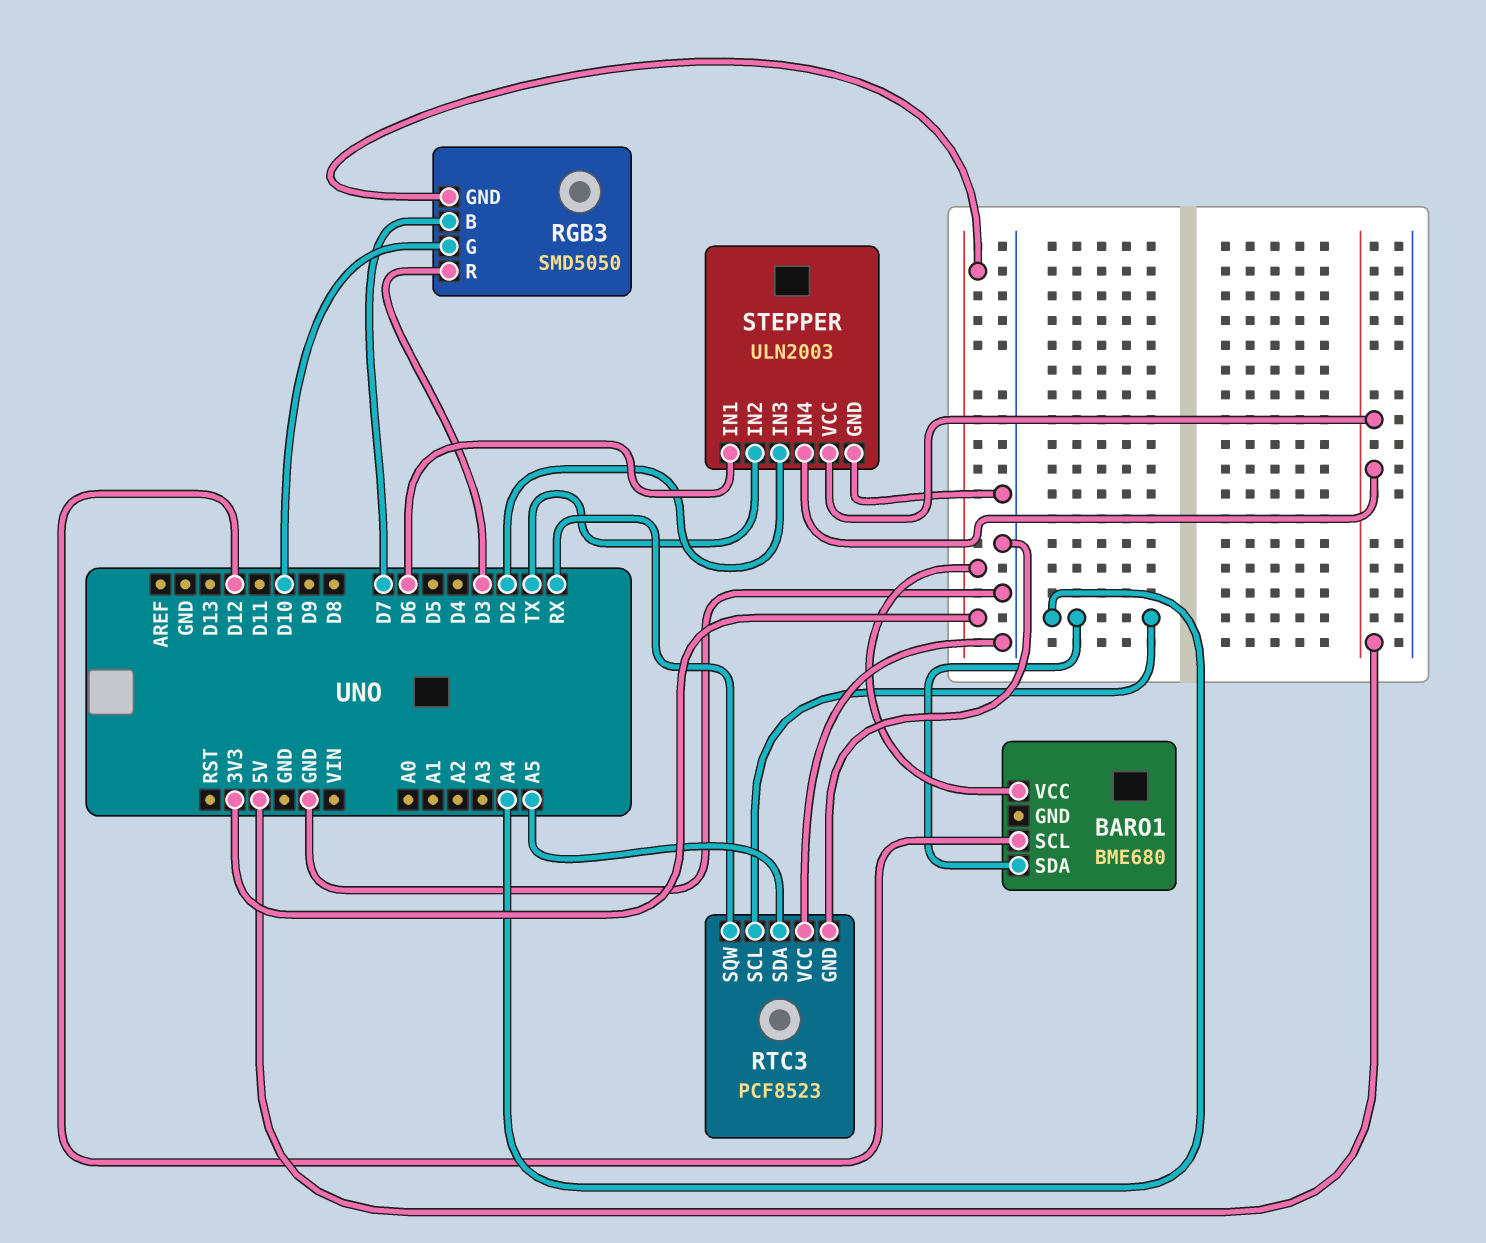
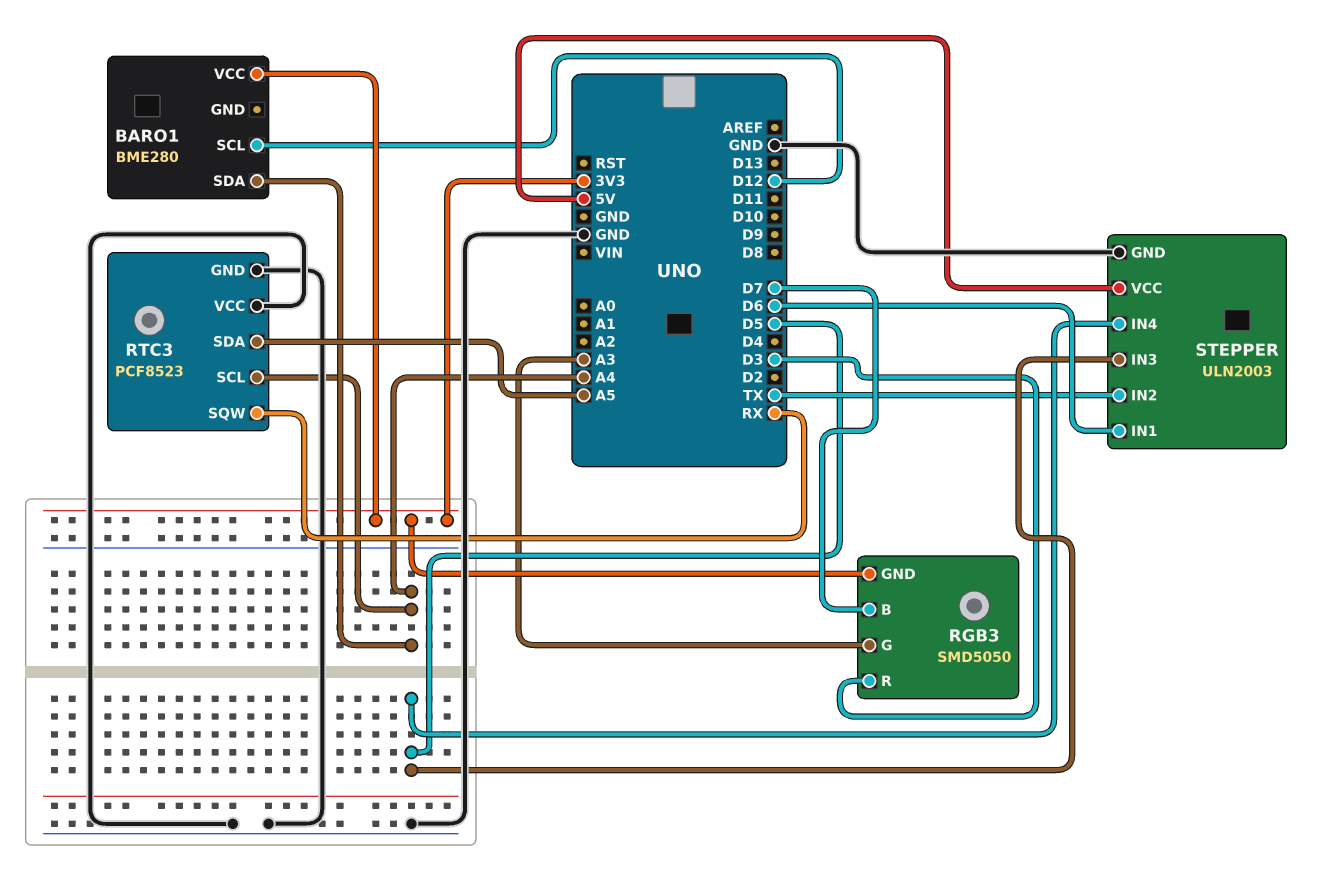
BARO1: BME680 -> BME280
RGB3 pin G: D10 -> A3
STEPPER pin IN3: D2 -> D5
STEPPER pin IN4: 5V -> D5

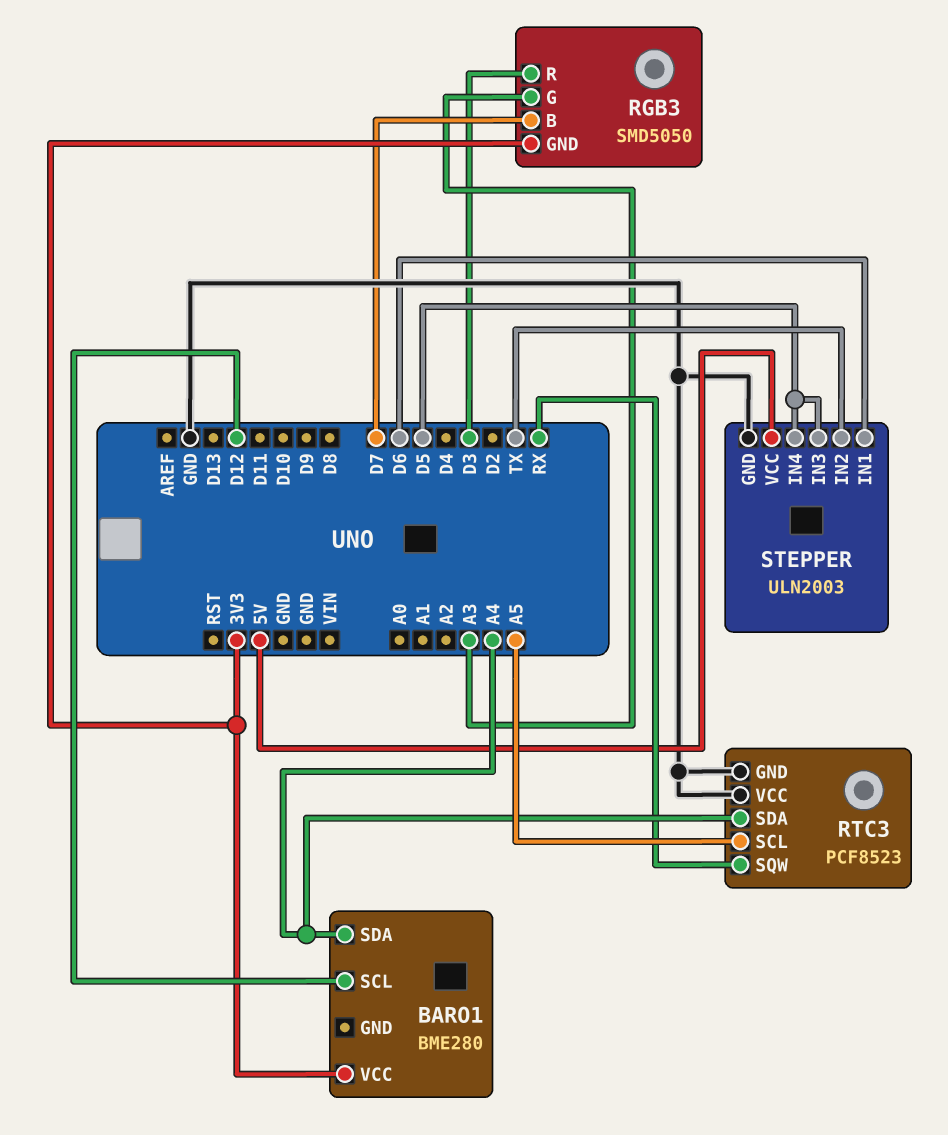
RTC3 pin SCL: A4 -> A5
RTC3 pin SDA: A5 -> A4

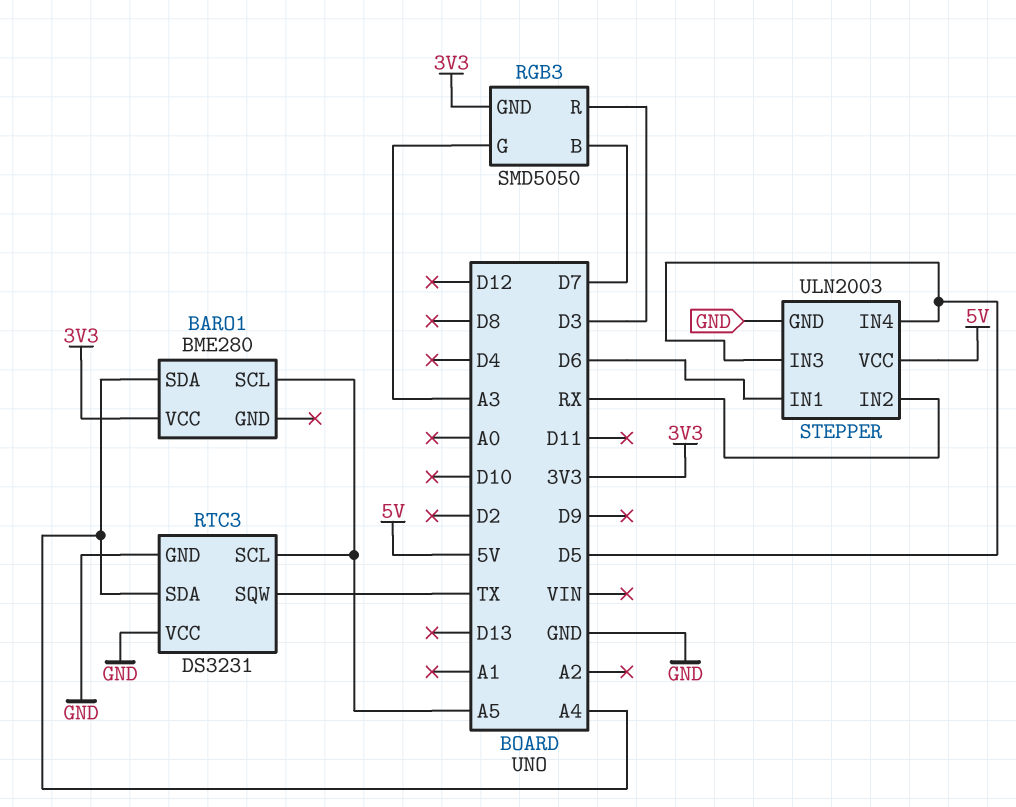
BARO1 pin SCL: D12 -> A5
RTC3: PCF8523 -> DS3231
RTC3 pin SQW: RX -> TX
STEPPER pin IN2: TX -> RX

